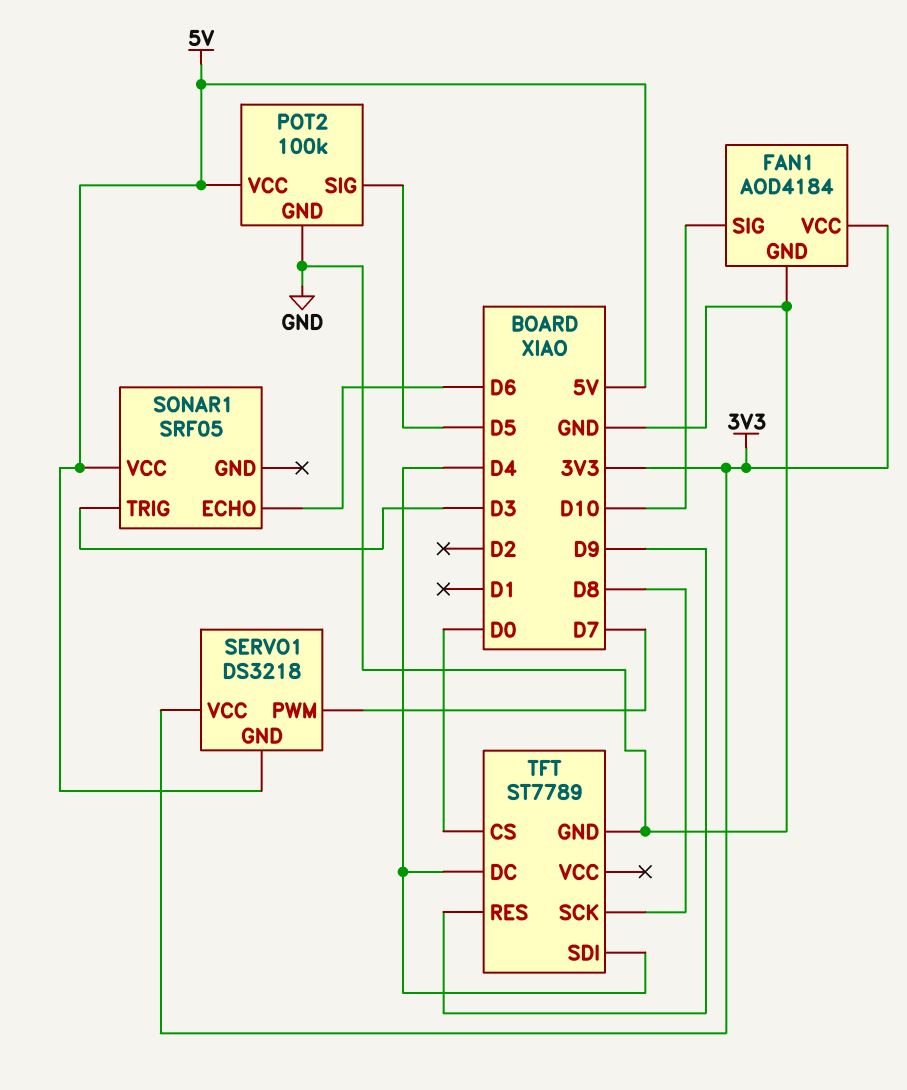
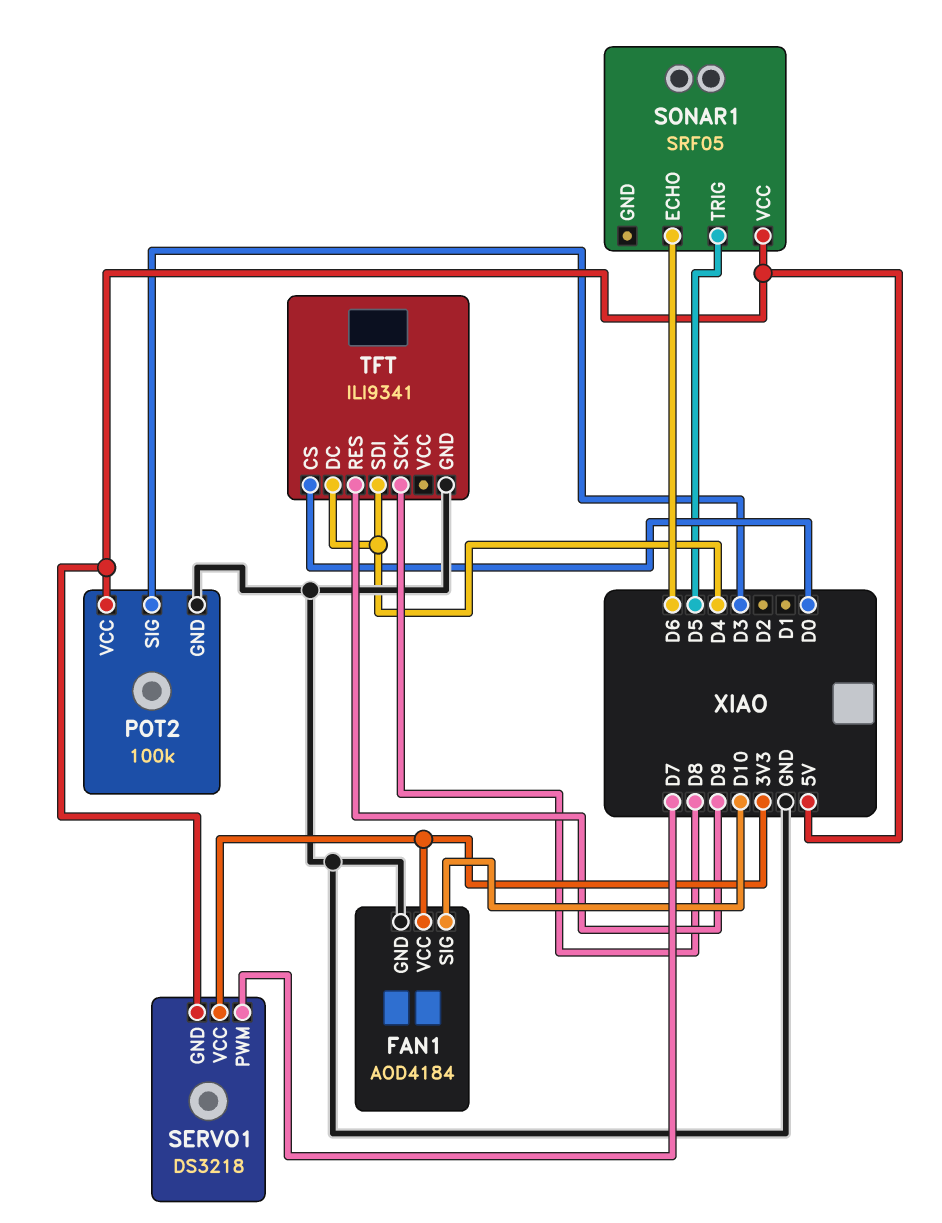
POT2 pin SIG: D5 -> D3
SONAR1 pin TRIG: D3 -> D5
TFT: ST7789 -> ILI9341

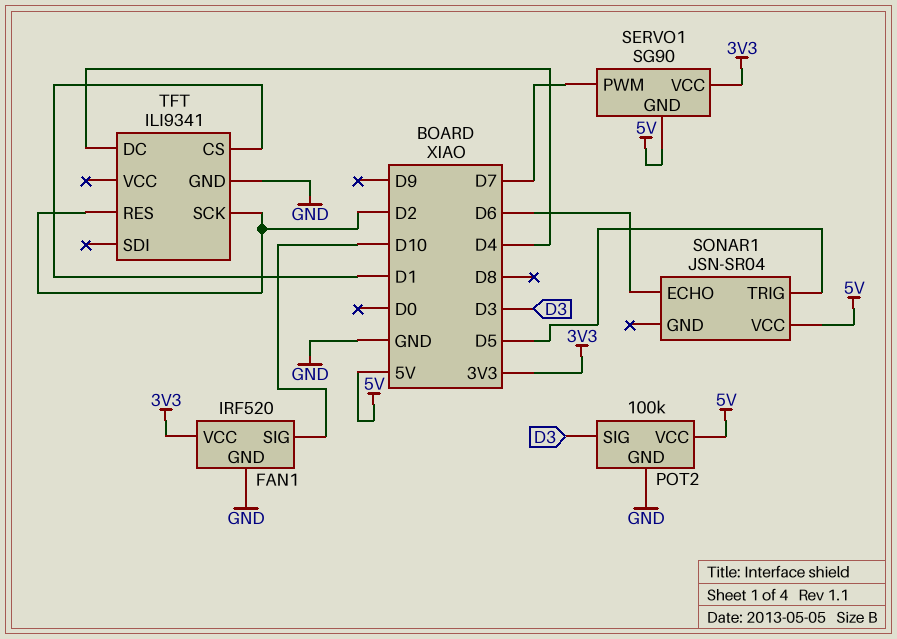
FAN1: AOD4184 -> IRF520
SERVO1: DS3218 -> SG90
SONAR1: SRF05 -> JSN-SR04
TFT pin CS: D0 -> D1
TFT pin RES: D9 -> D2
TFT pin SCK: D8 -> D2
TFT pin SDI: D4 -> none

